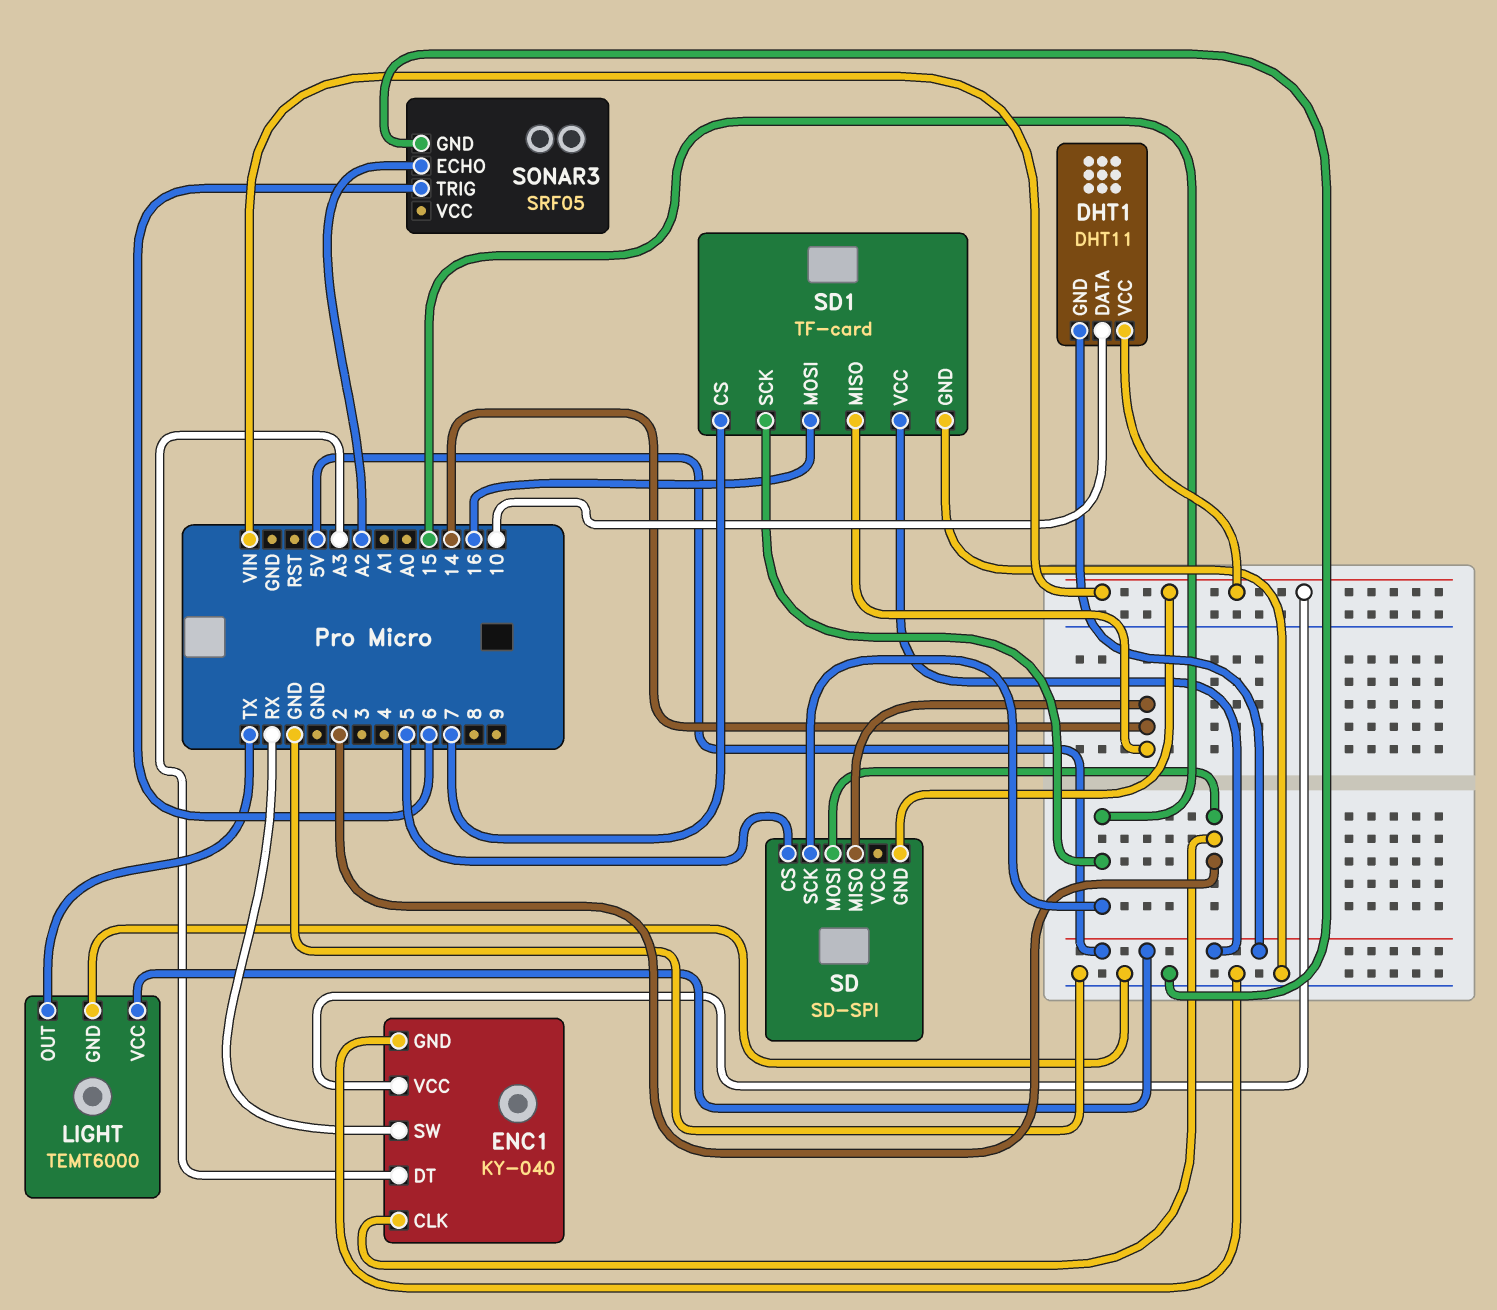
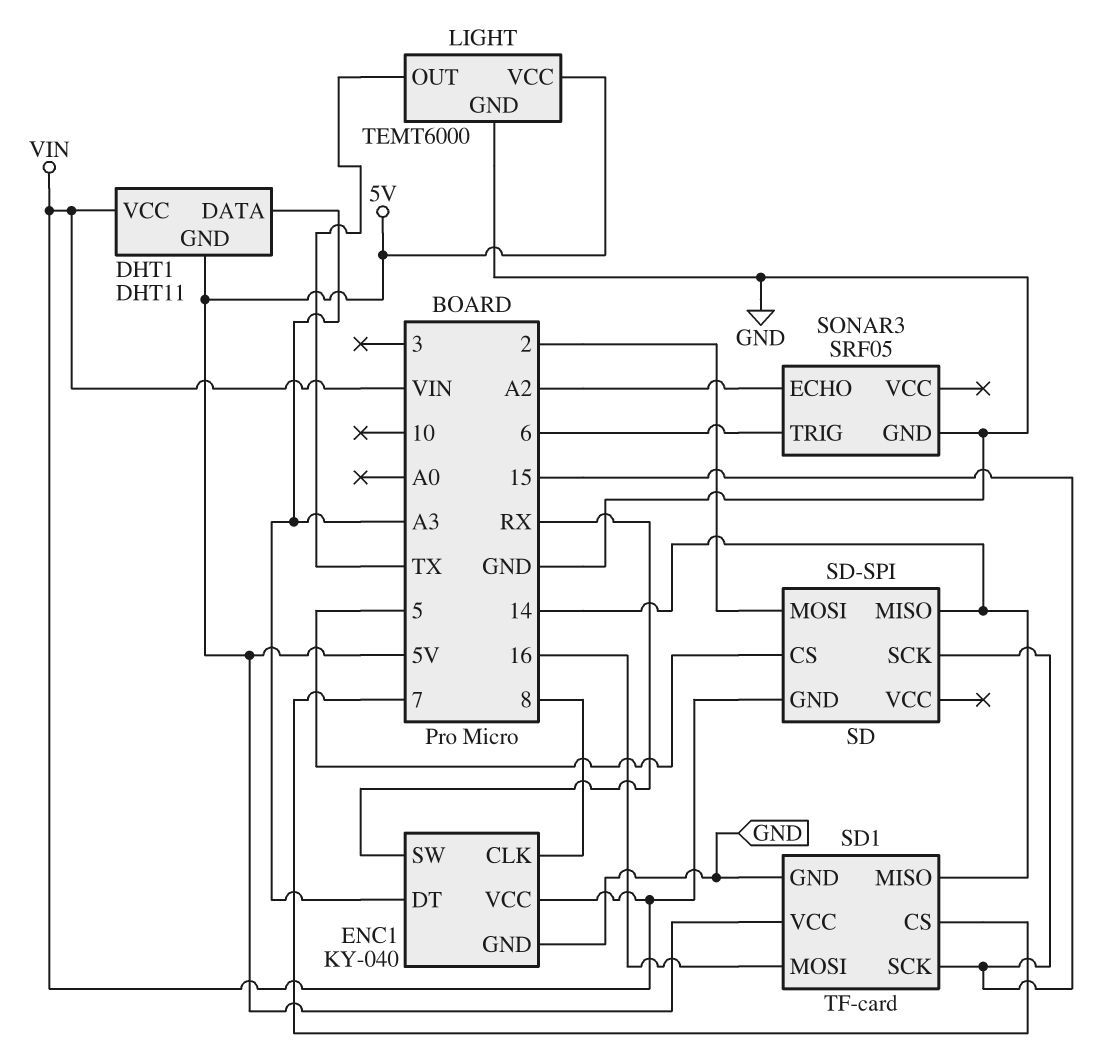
DHT1 pin DATA: 10 -> A3
ENC1 pin CLK: 2 -> 8

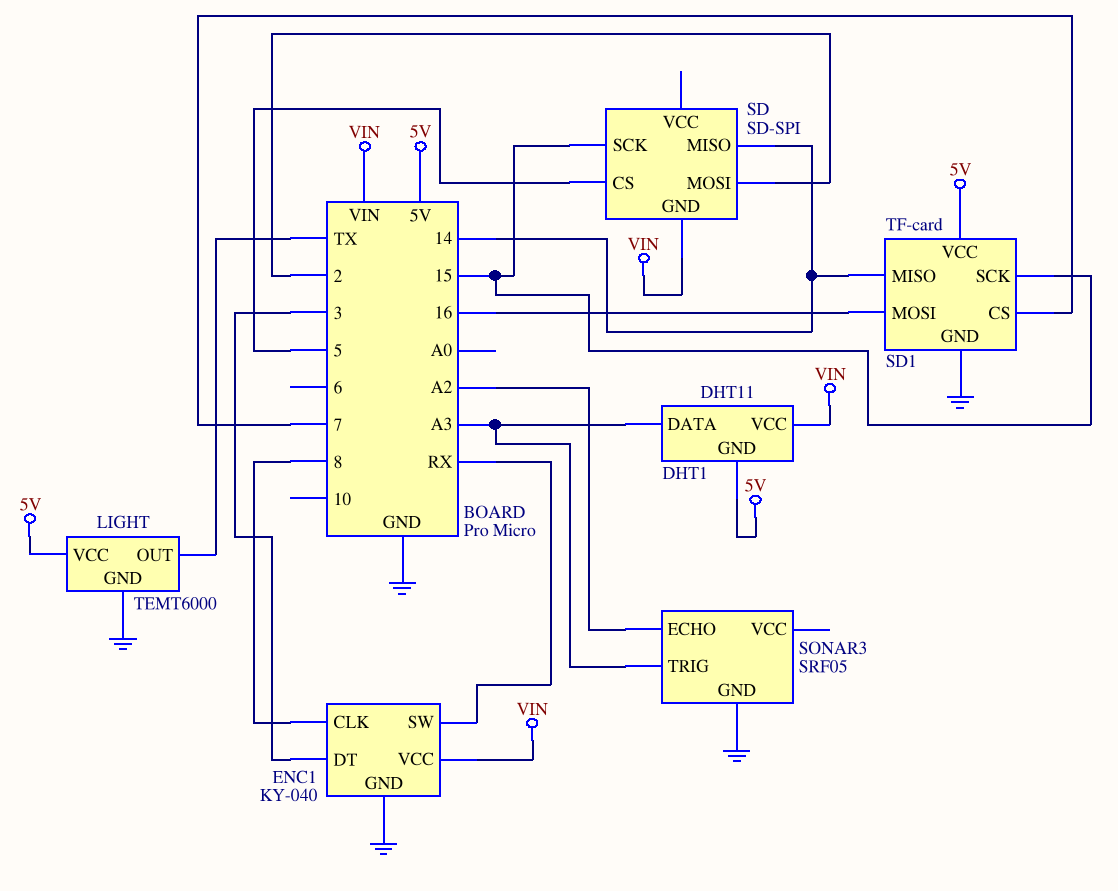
ENC1 pin DT: A3 -> 3
SONAR3 pin TRIG: 6 -> A3

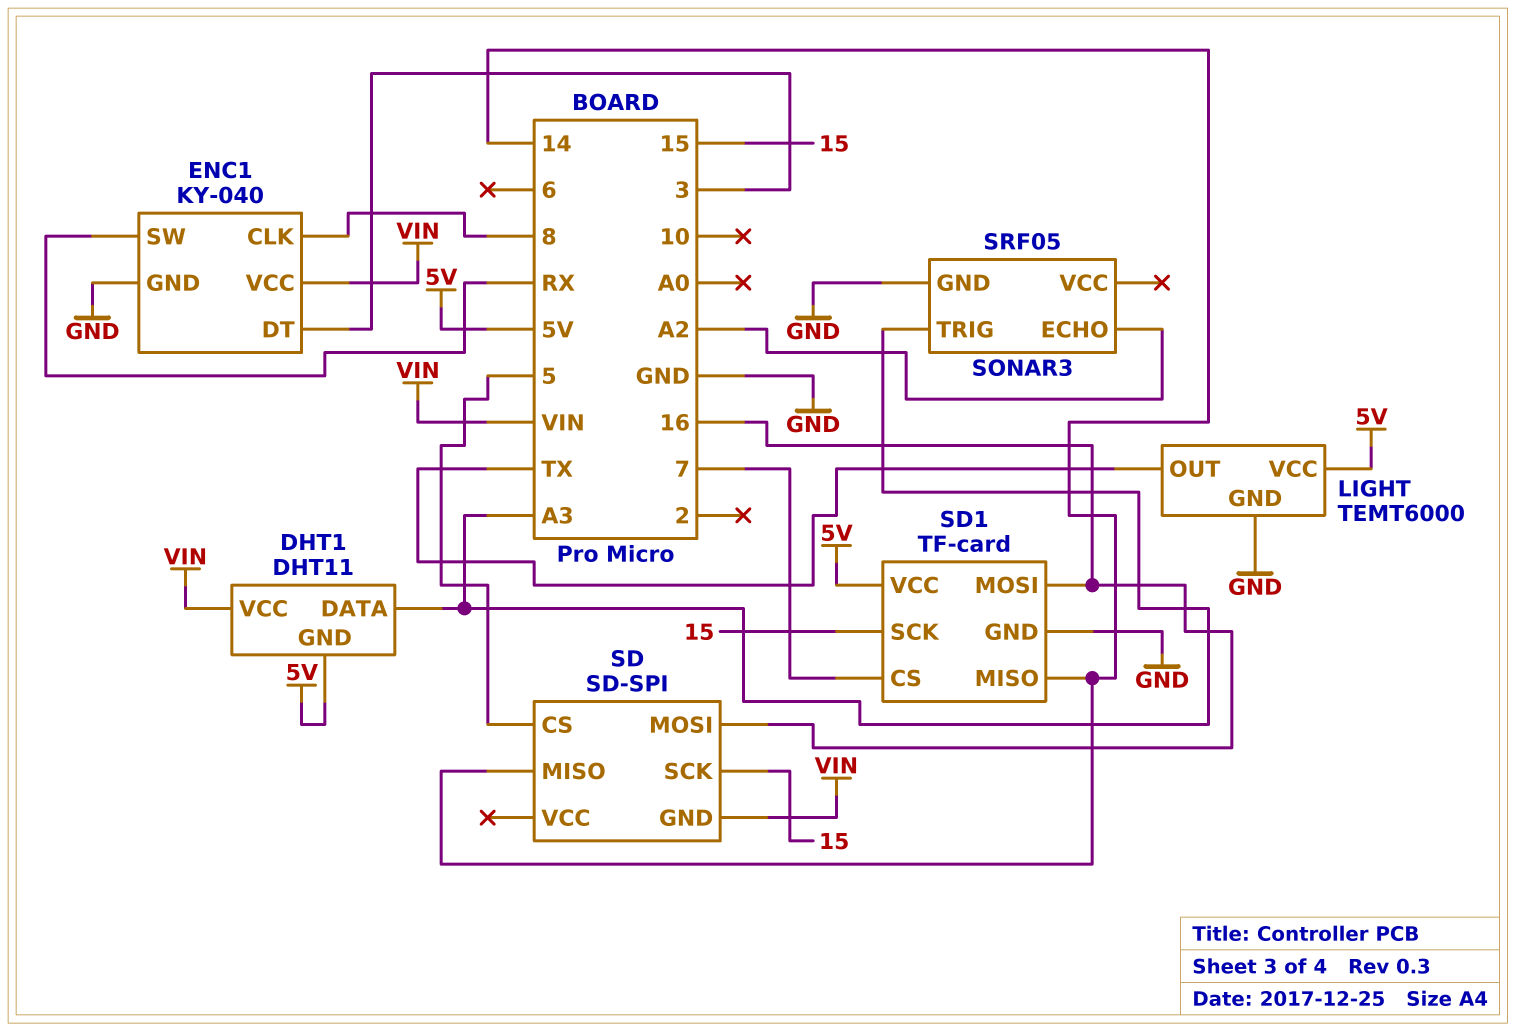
SD pin MOSI: 2 -> 16

